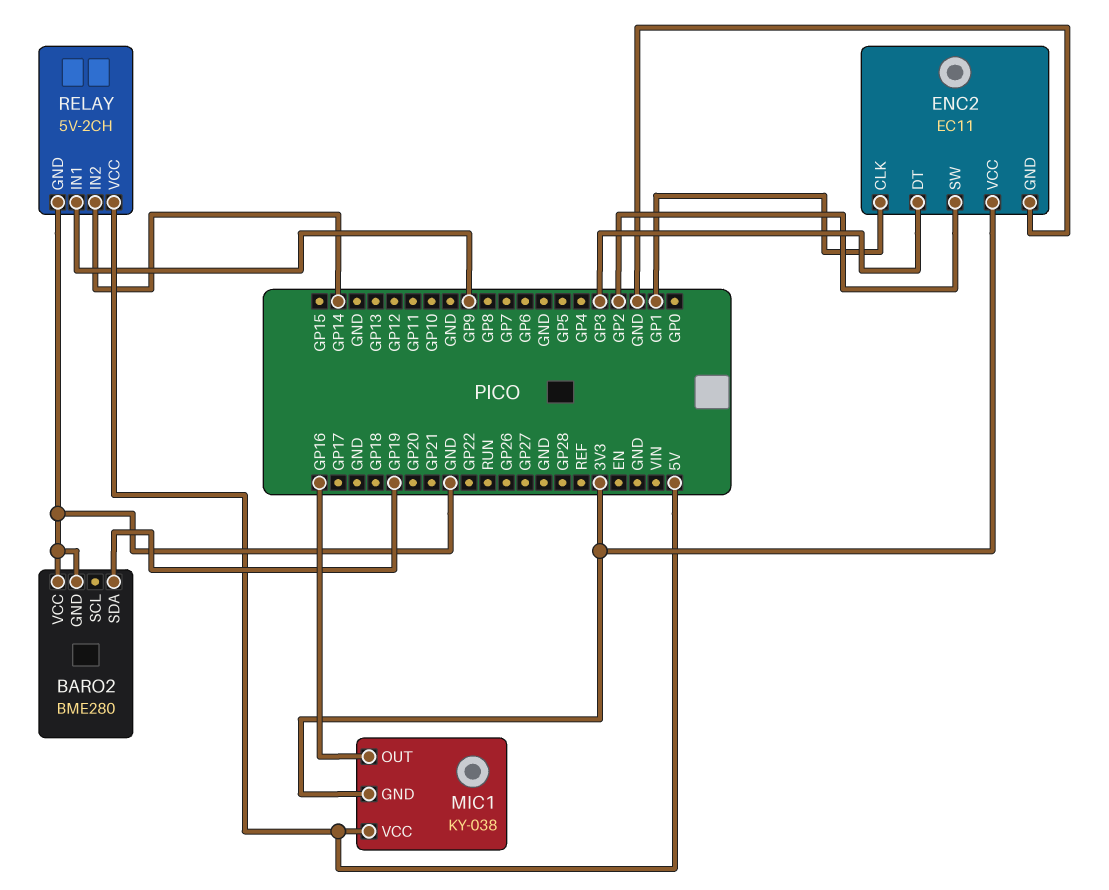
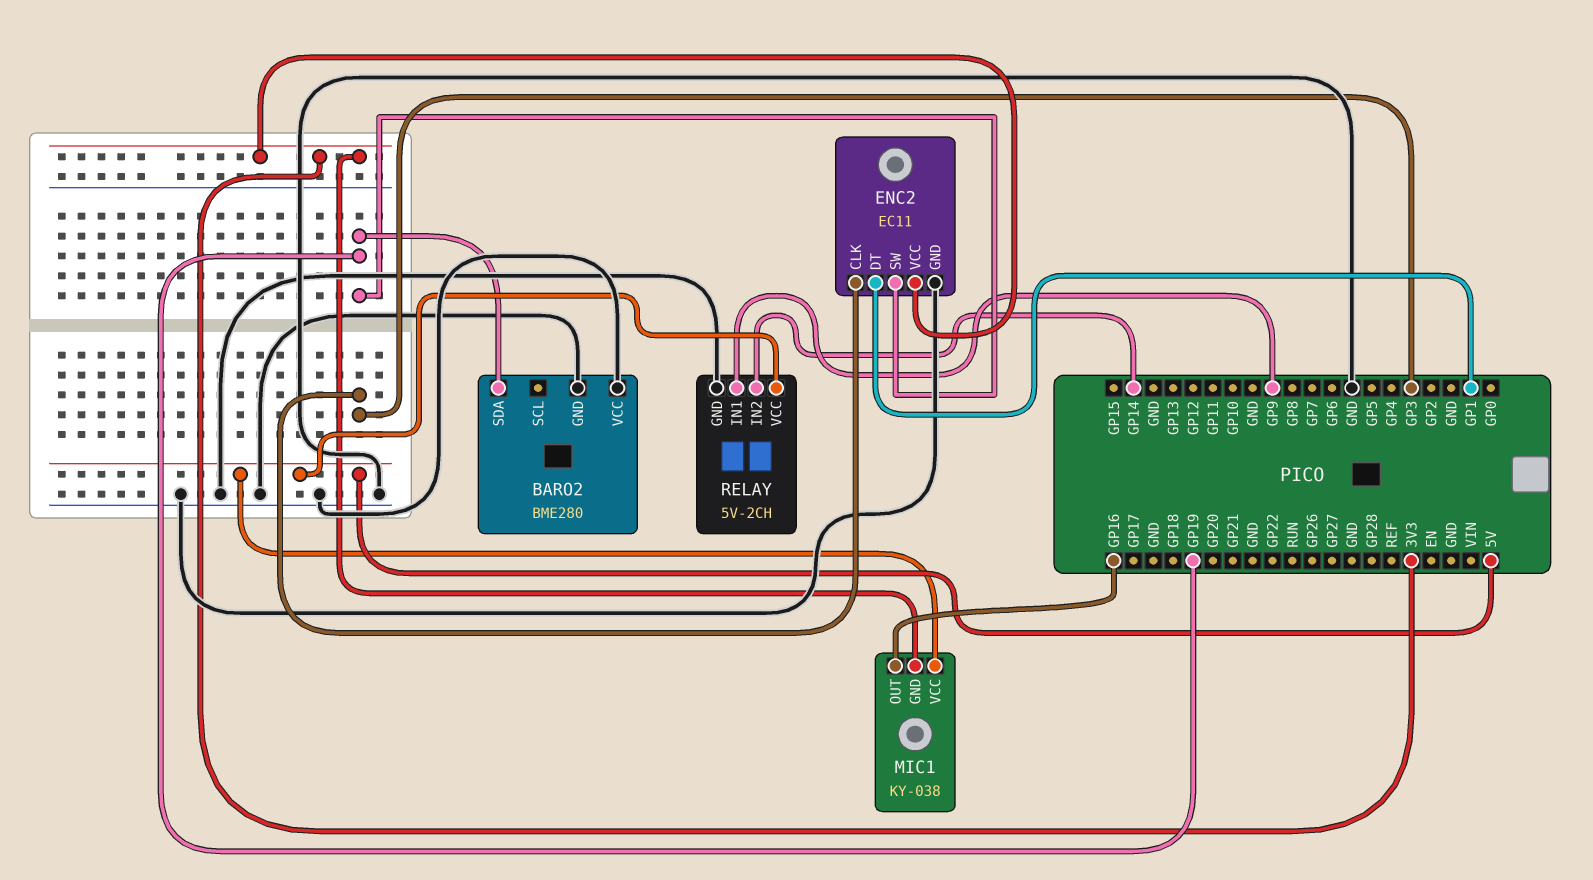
ENC2 pin CLK: GP1 -> GP3
ENC2 pin DT: GP3 -> GP1
ENC2 pin SW: GP2 -> GP19

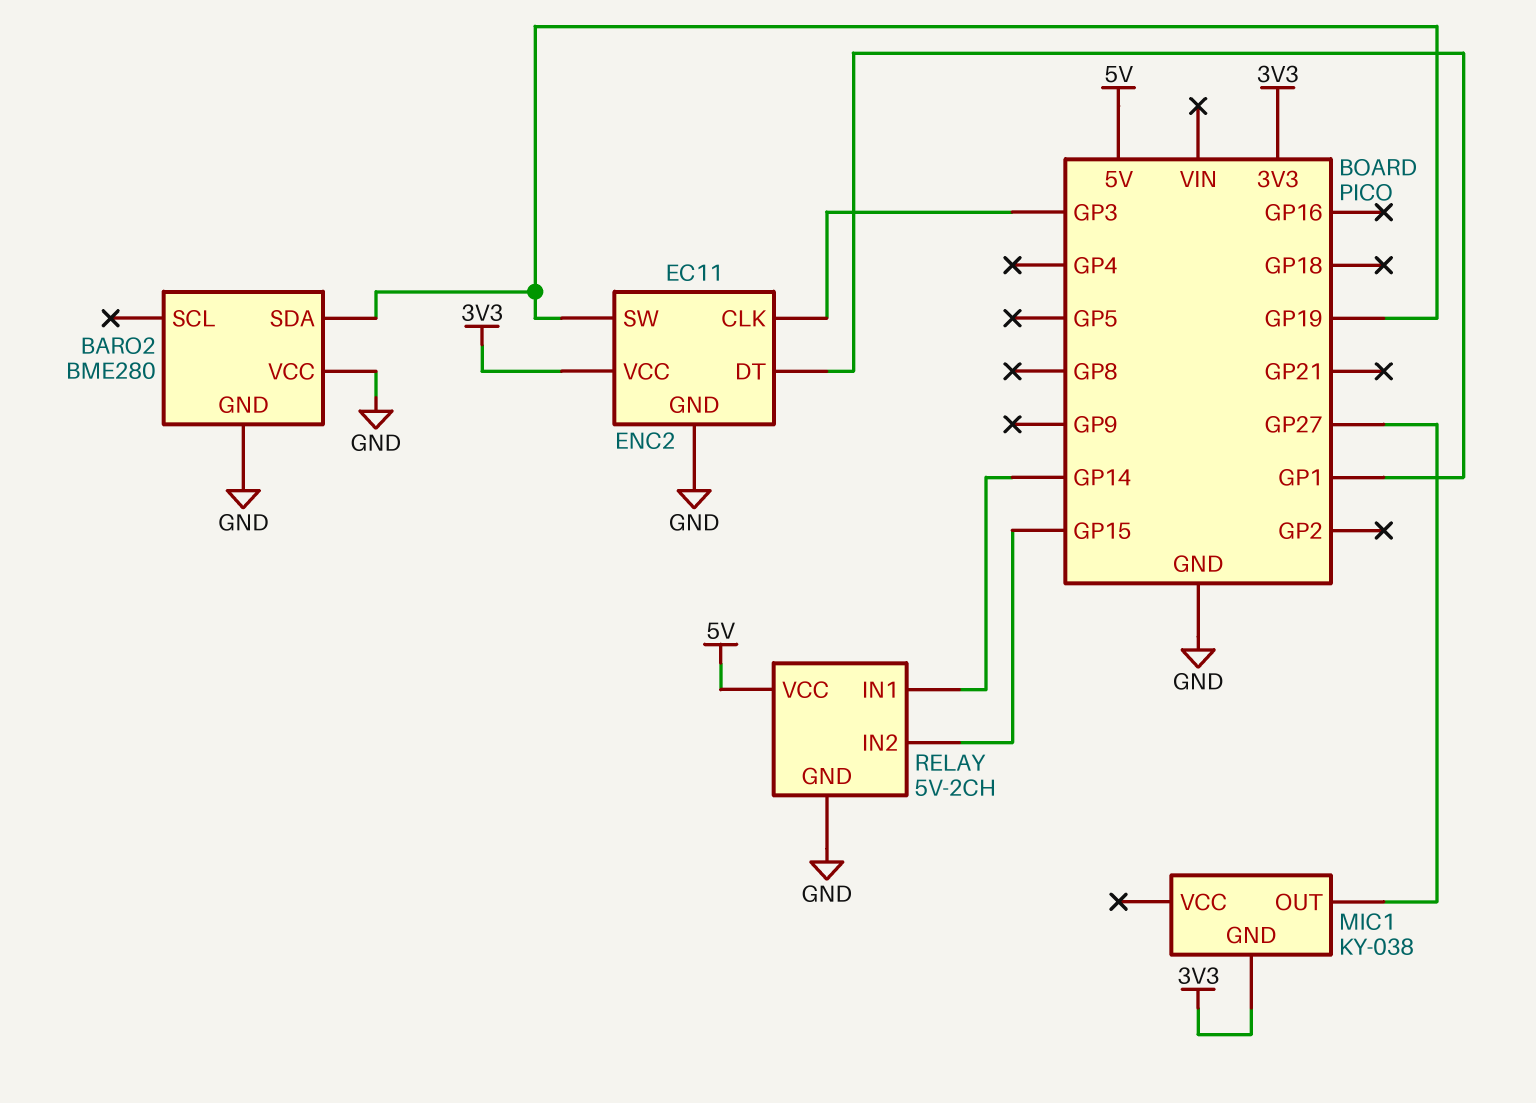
MIC1 pin OUT: GP16 -> GP27
MIC1 pin VCC: 5V -> none
RELAY pin IN1: GP9 -> GP14
RELAY pin IN2: GP14 -> GP15

